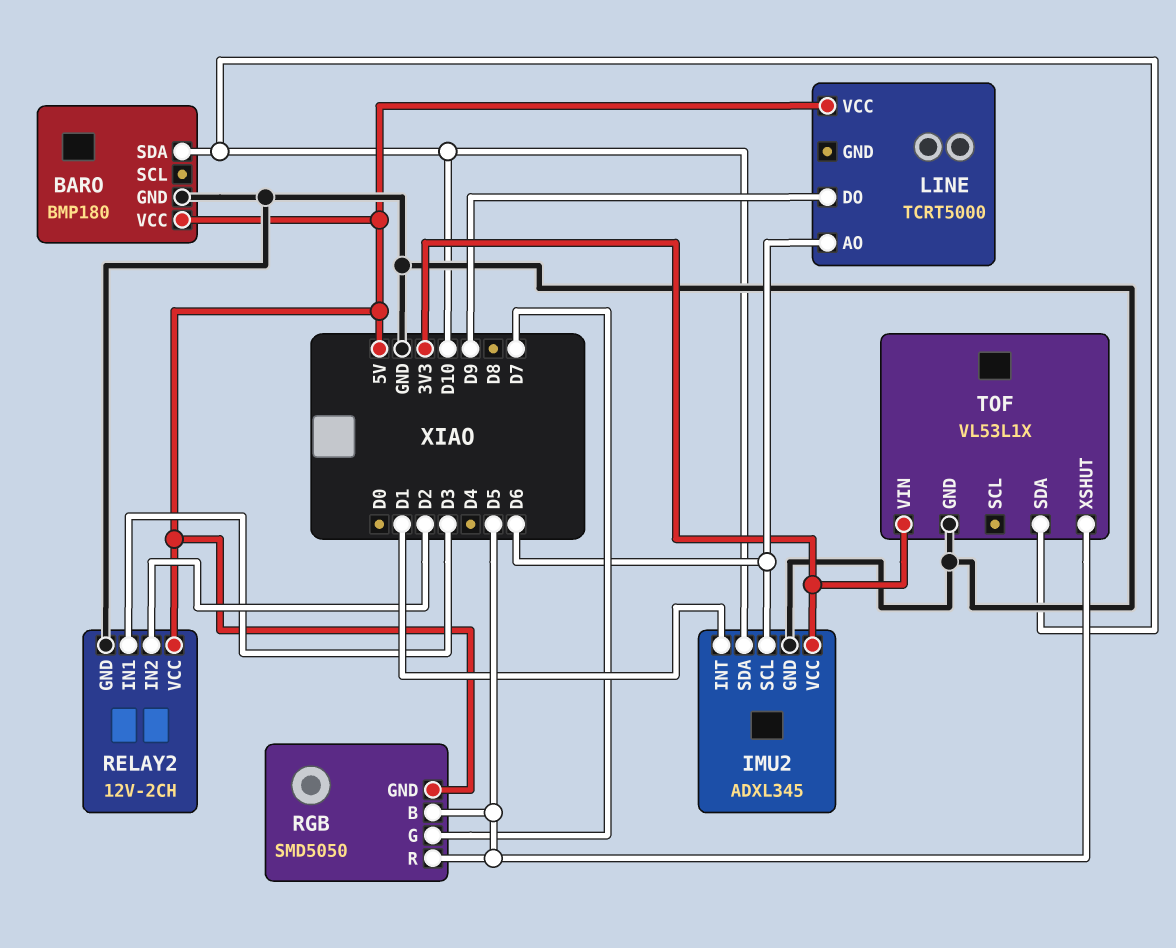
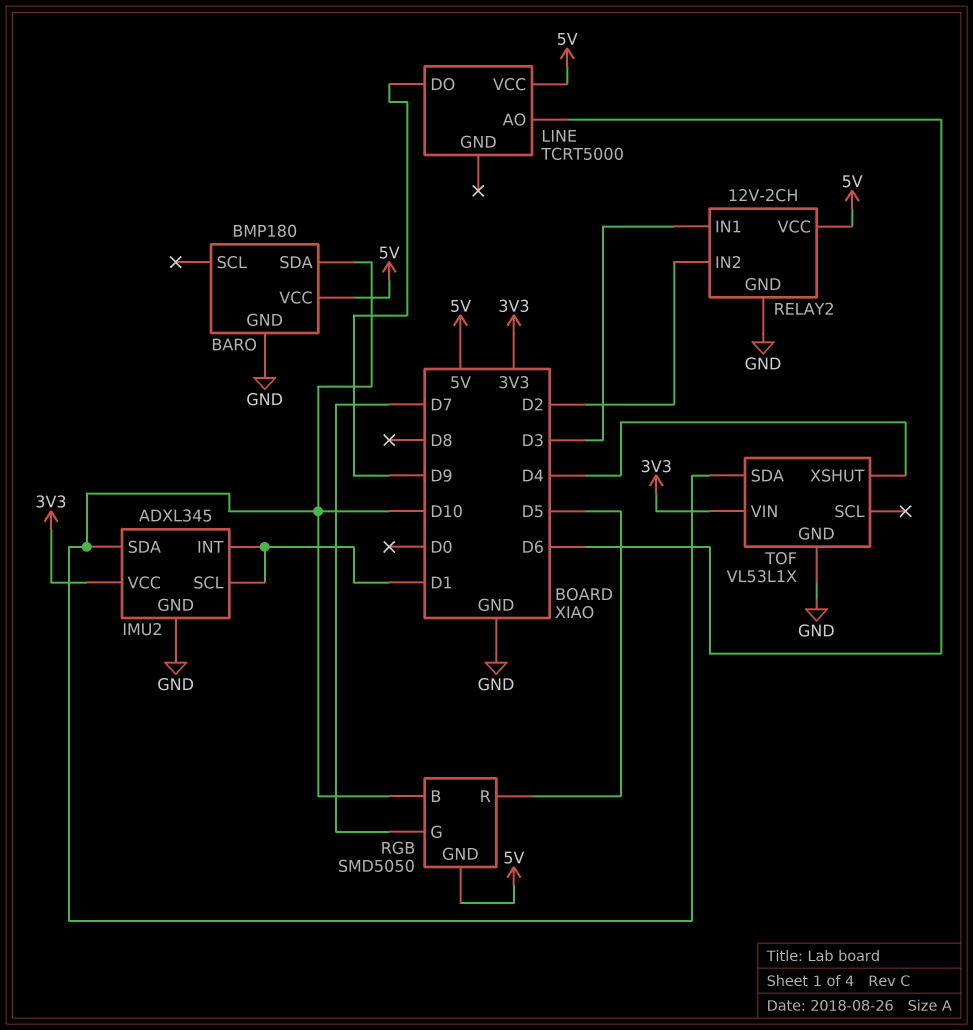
IMU2 pin SCL: D6 -> D1
RGB pin B: D5 -> D10
TOF pin XSHUT: D5 -> D4

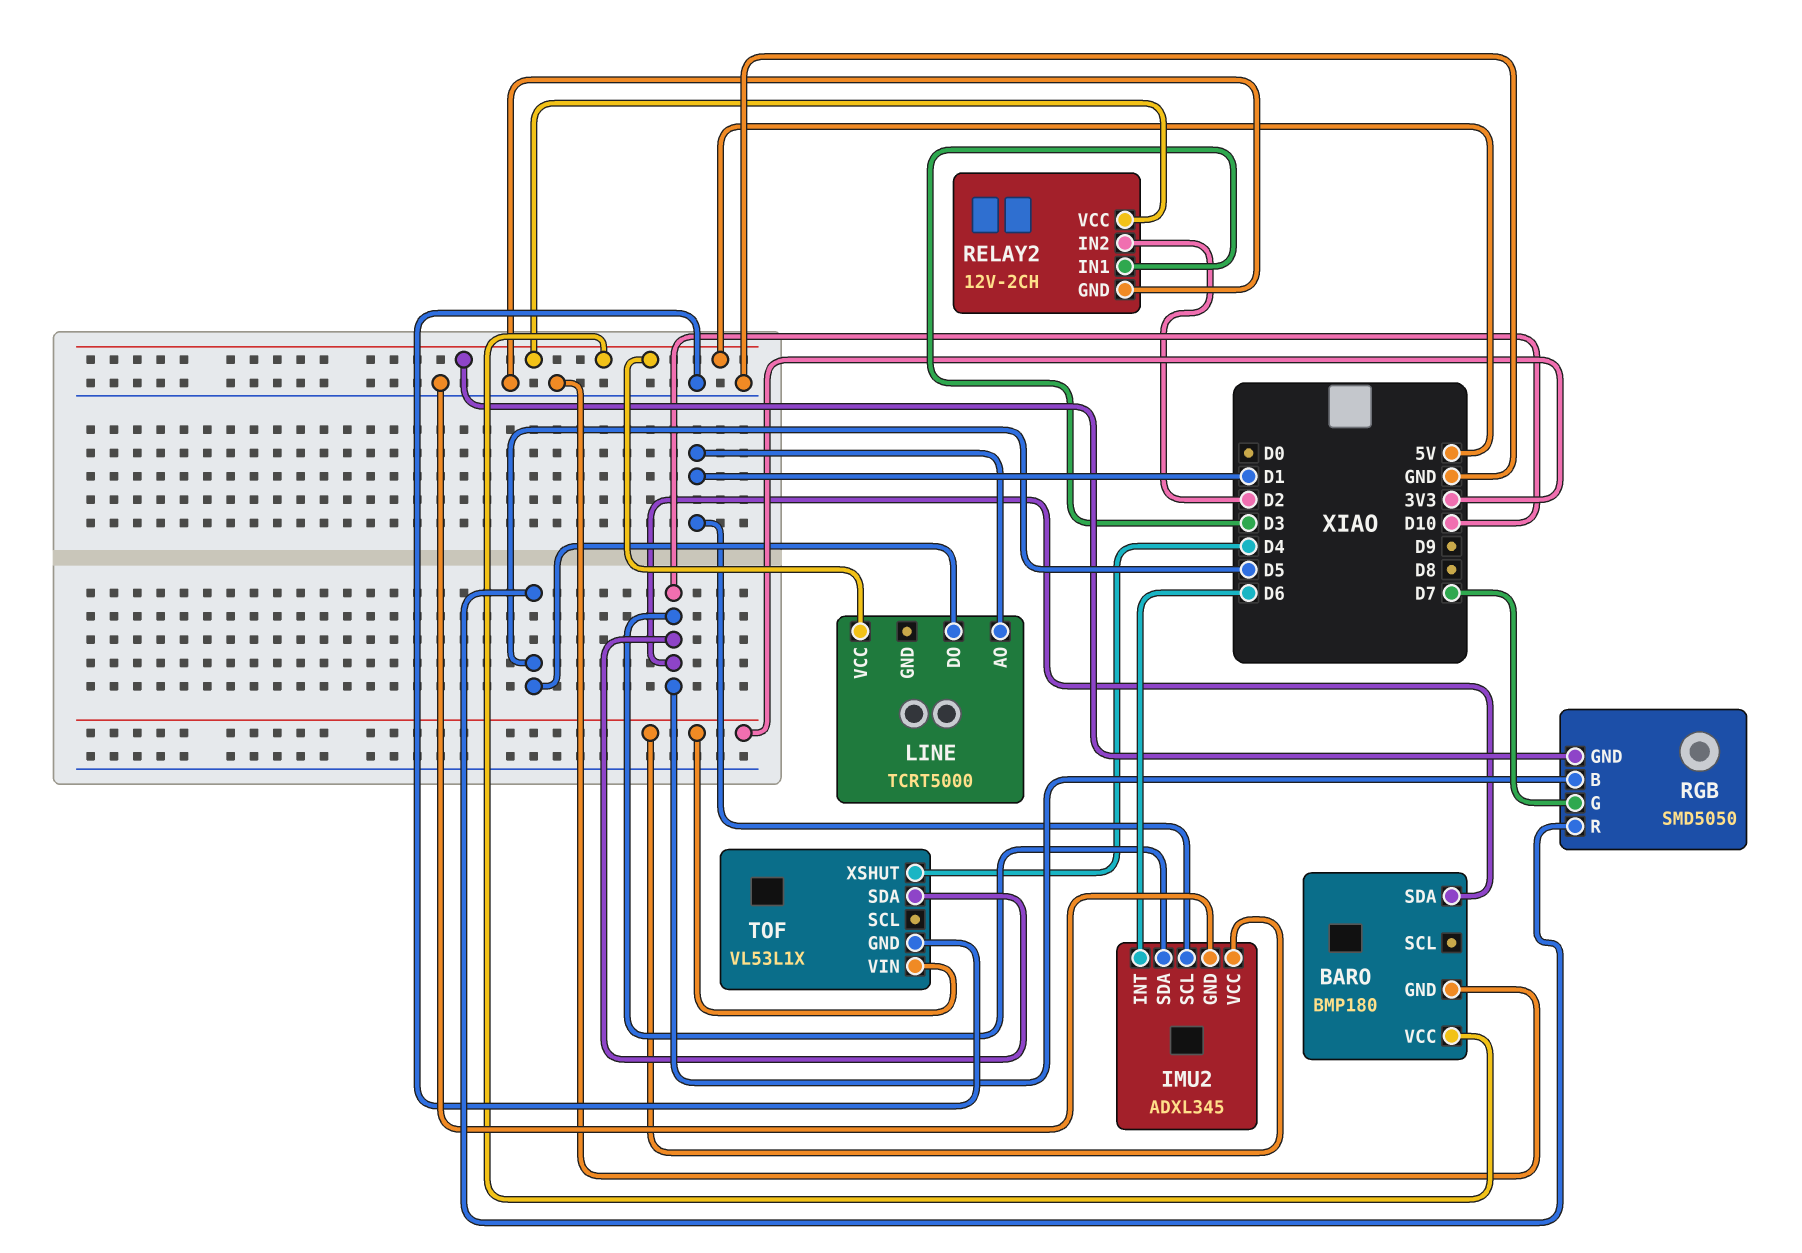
IMU2 pin INT: D1 -> D6
LINE pin AO: D6 -> D1
LINE pin DO: D9 -> D5

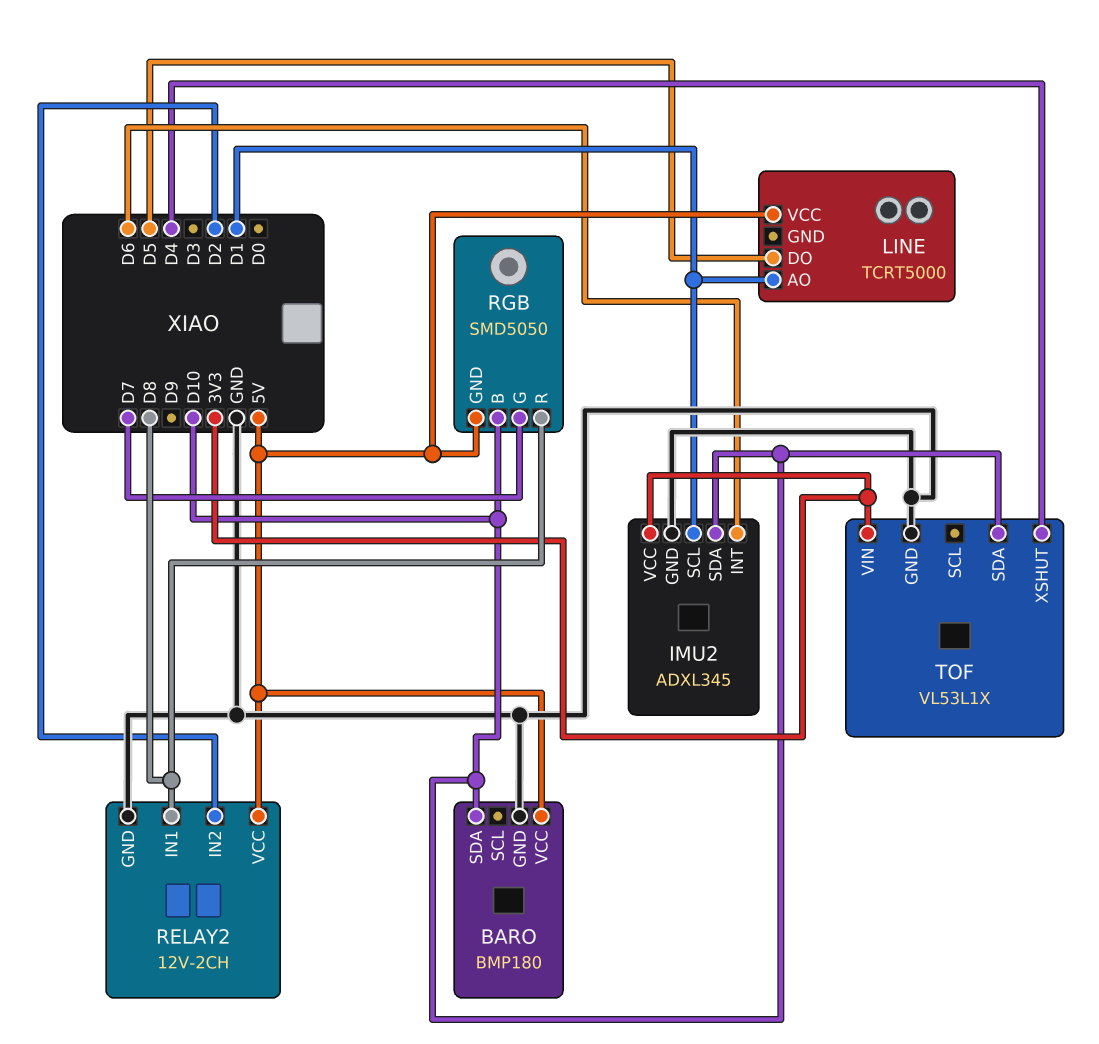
RELAY2 pin IN1: D3 -> D8
RGB pin R: D5 -> D8

